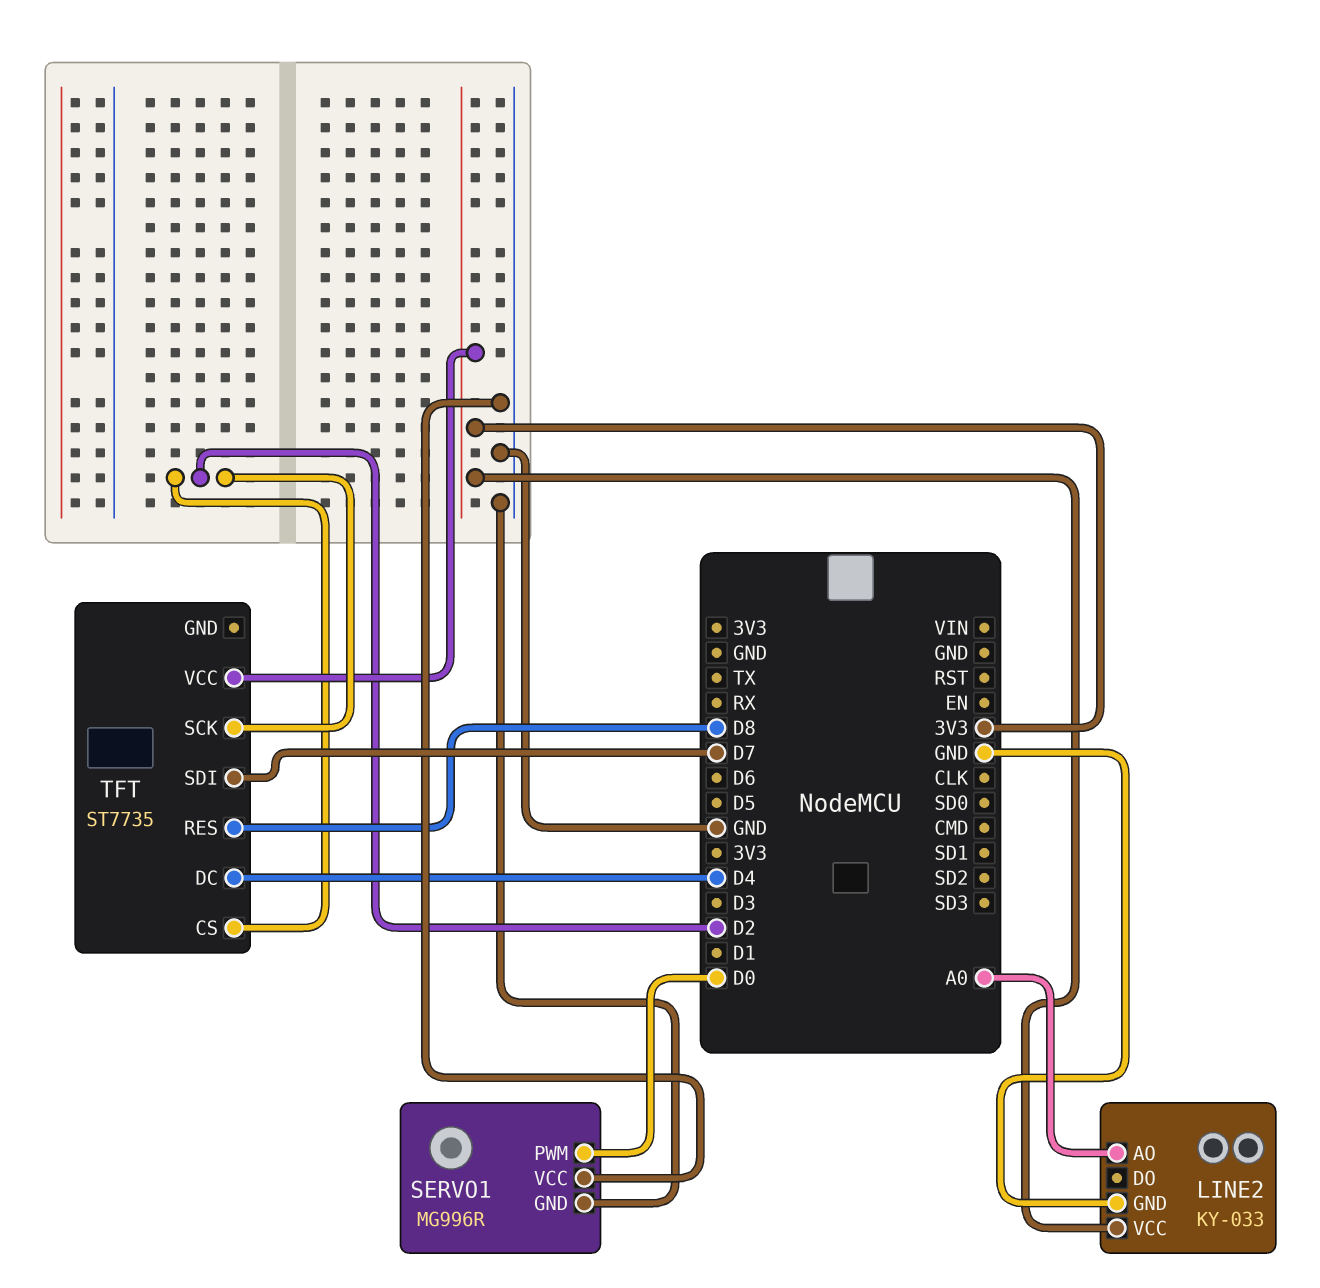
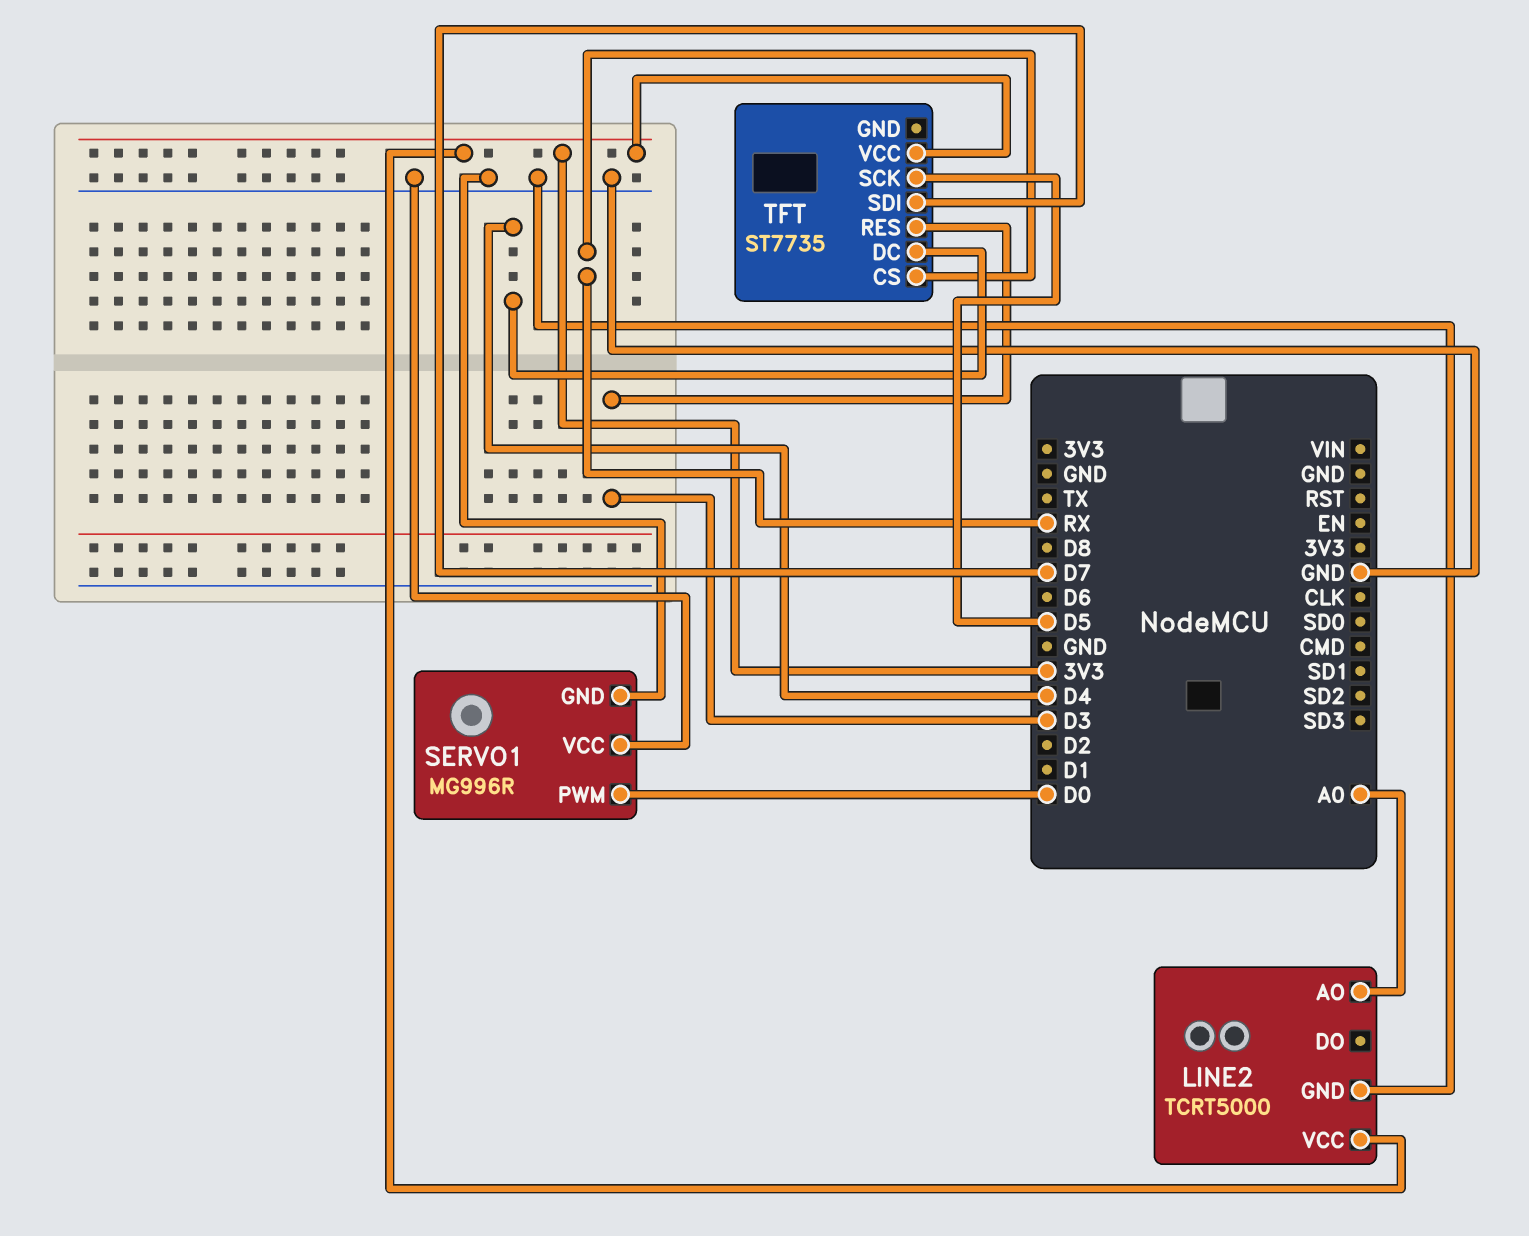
LINE2: KY-033 -> TCRT5000
TFT pin CS: D2 -> RX
TFT pin RES: D8 -> D3
TFT pin SCK: D2 -> D5

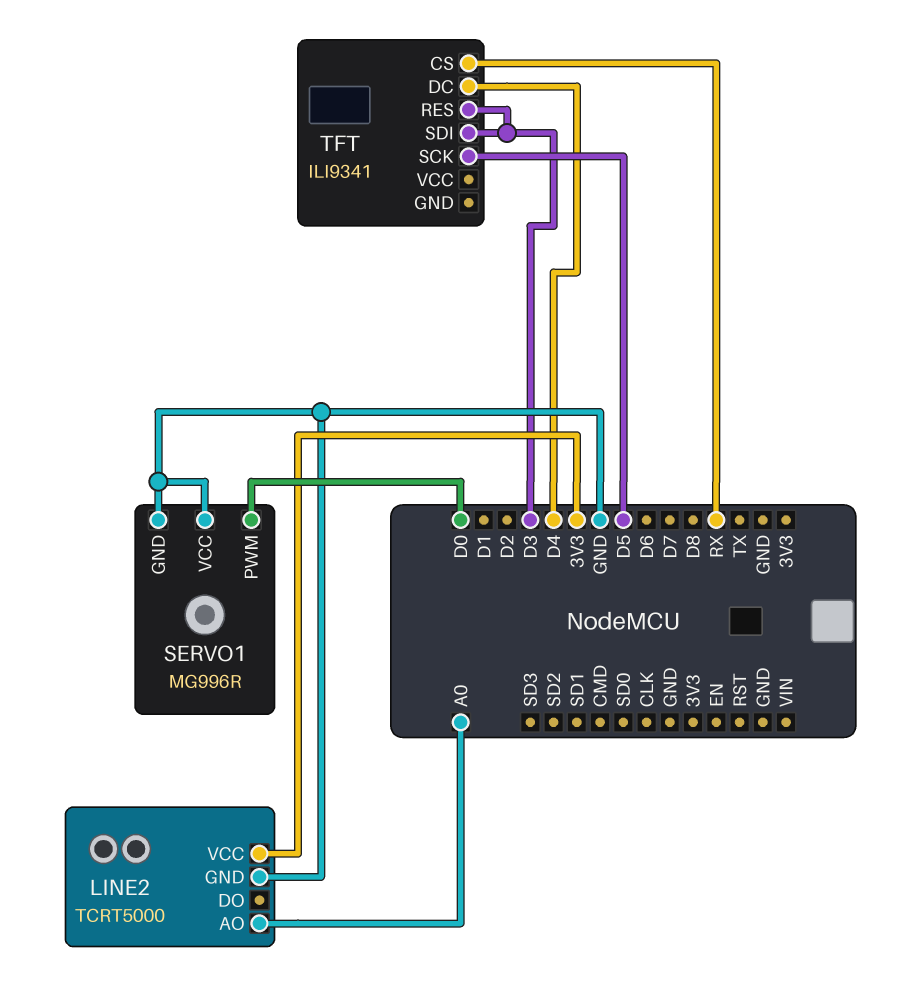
TFT: ST7735 -> ILI9341
TFT pin SDI: D7 -> D3
TFT pin VCC: 3V3 -> none

